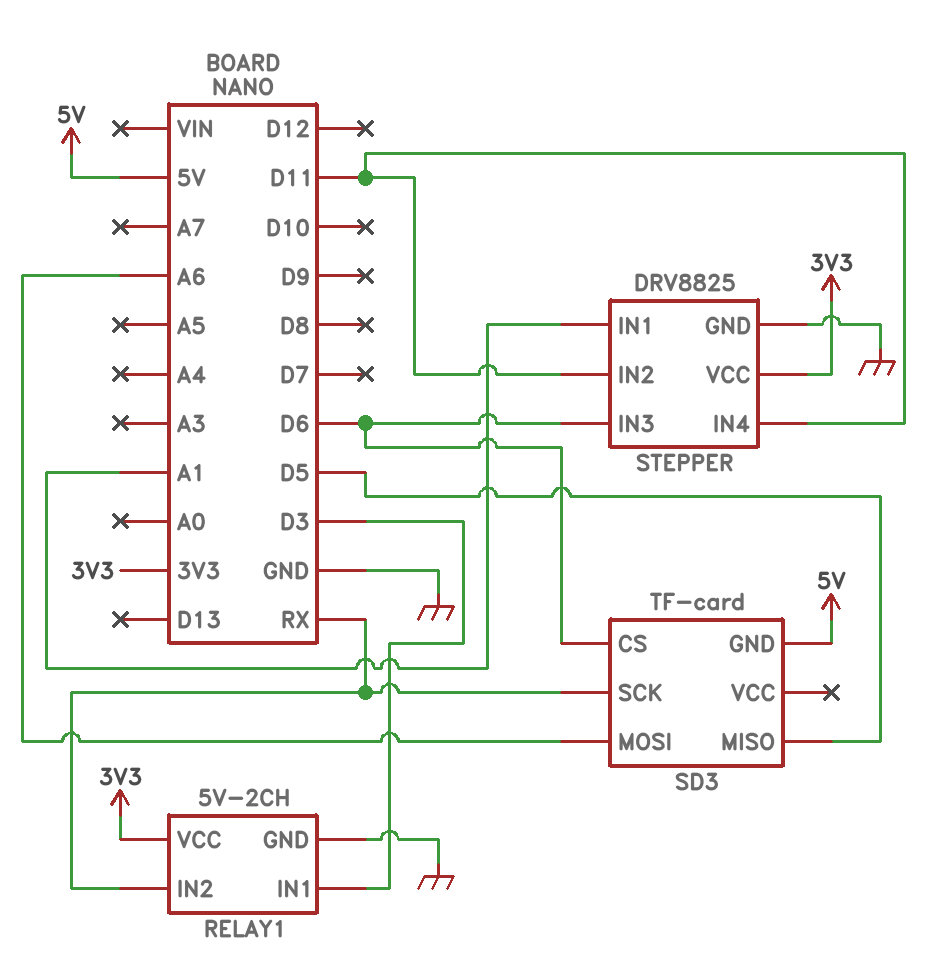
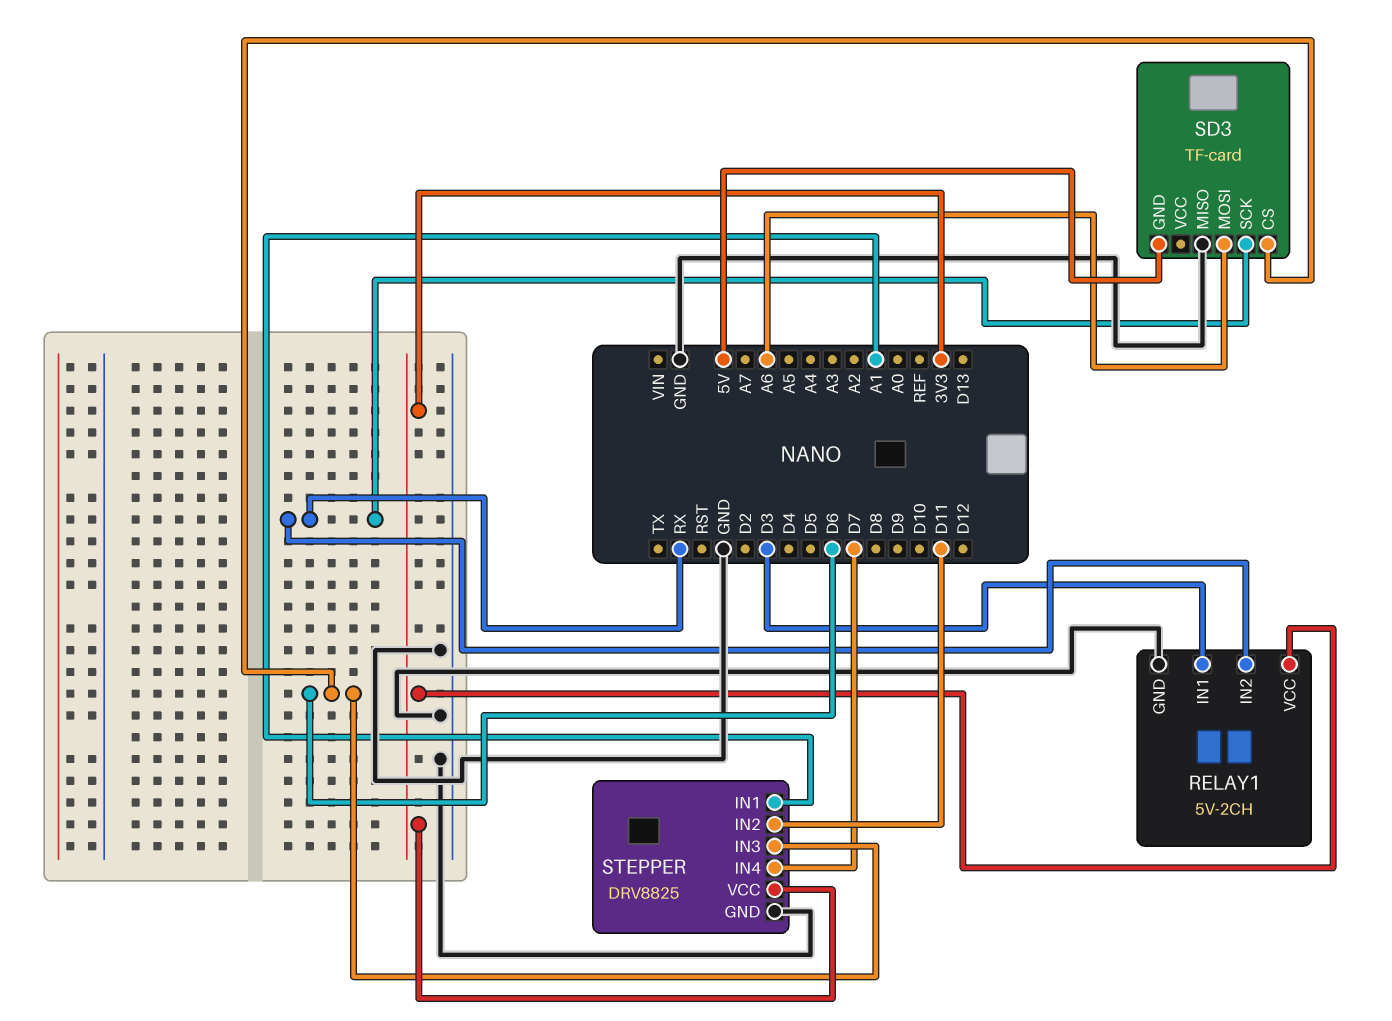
SD3 pin MISO: D5 -> GND
STEPPER pin IN4: D11 -> D7

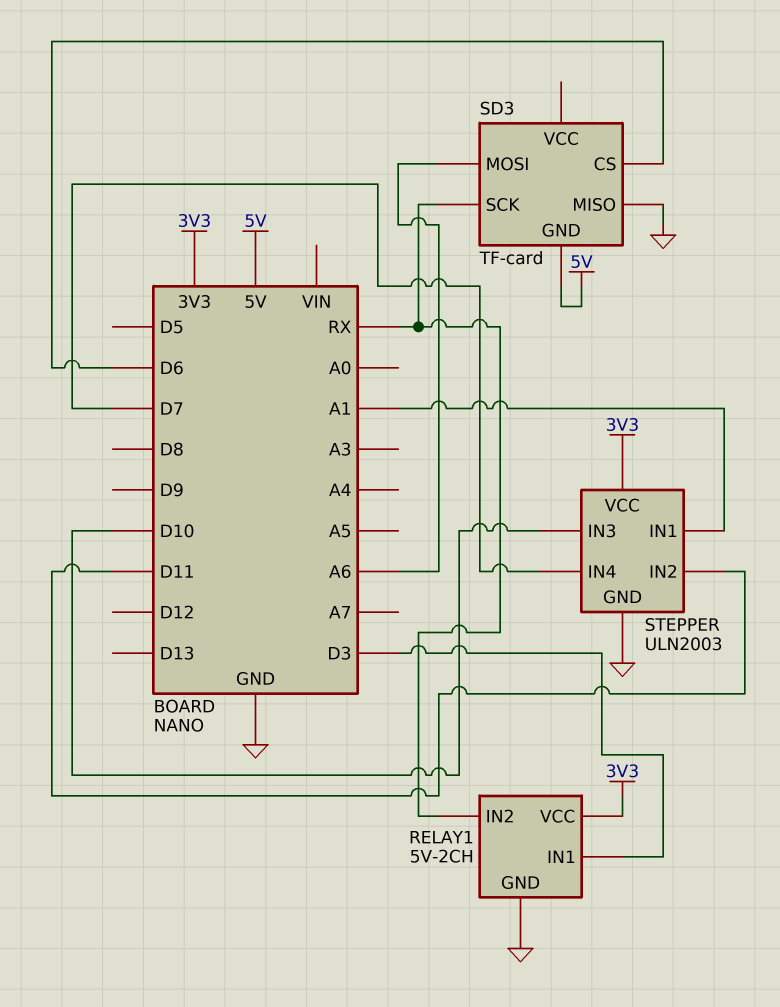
STEPPER: DRV8825 -> ULN2003
STEPPER pin IN3: D6 -> D10

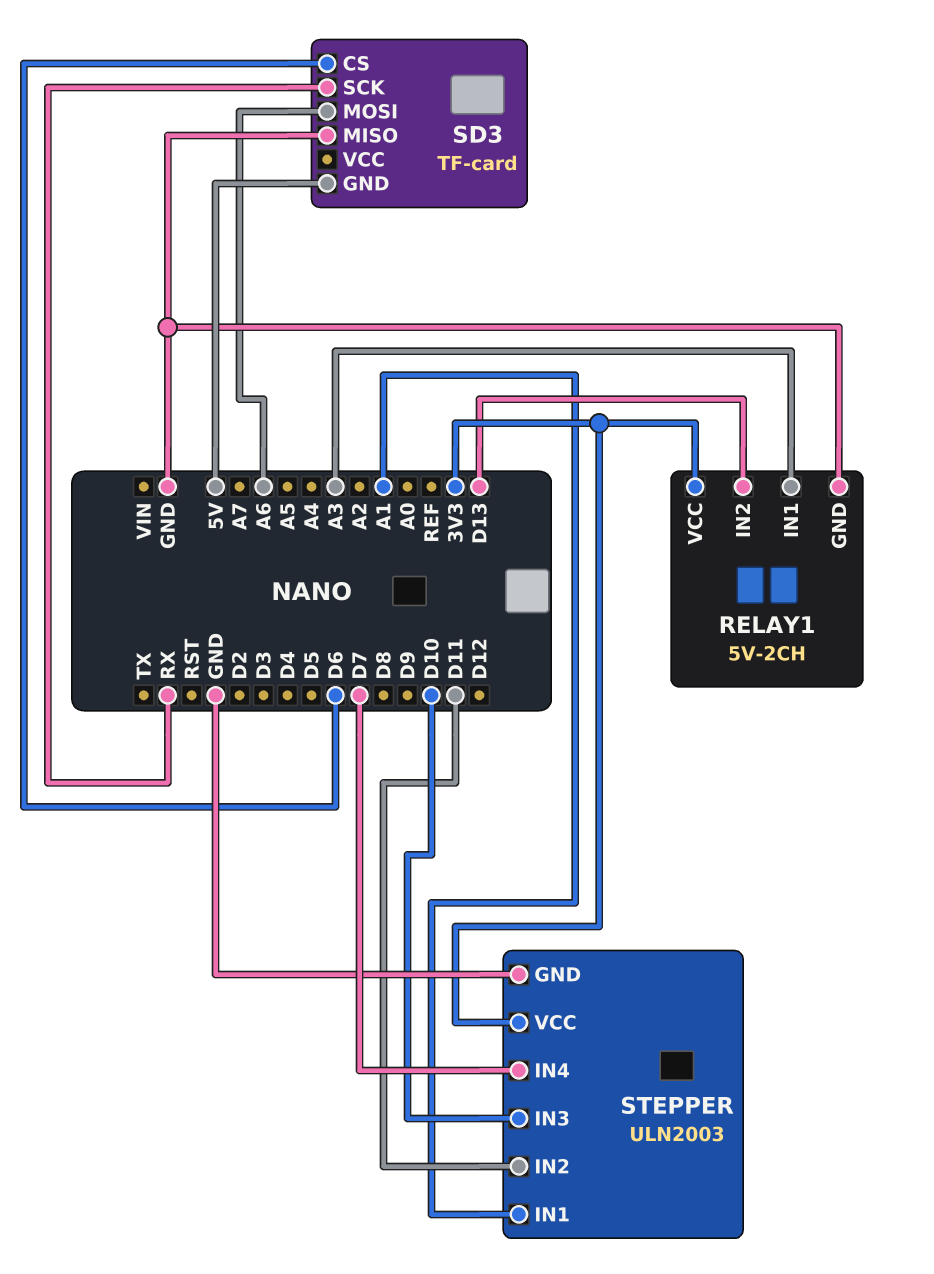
RELAY1 pin IN1: D3 -> A3
RELAY1 pin IN2: RX -> D13

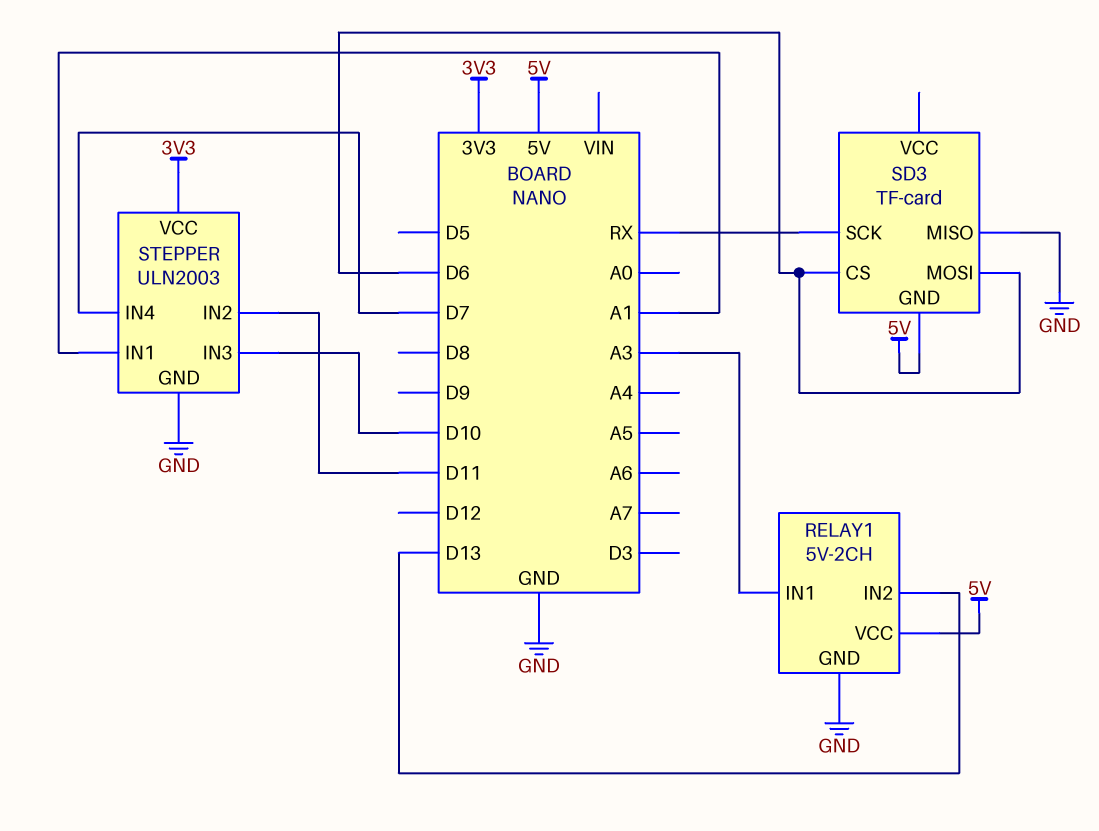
RELAY1 pin VCC: 3V3 -> 5V
SD3 pin MOSI: A6 -> D6

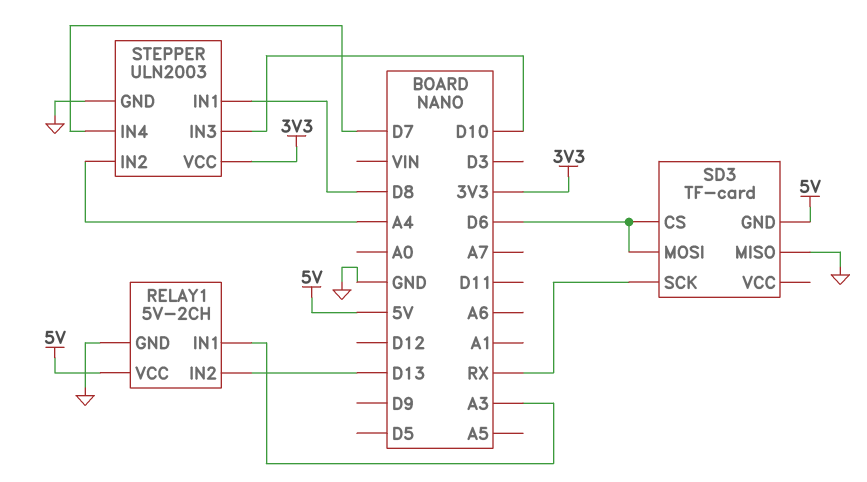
STEPPER pin IN1: A1 -> D8
STEPPER pin IN2: D11 -> A4

